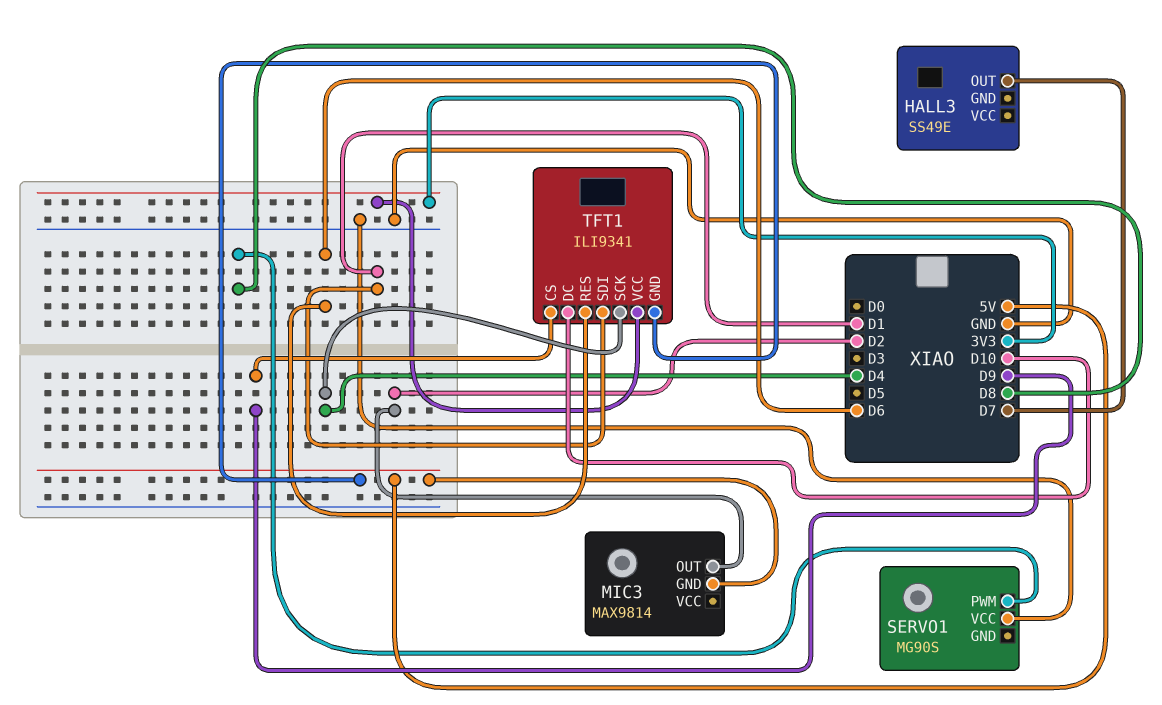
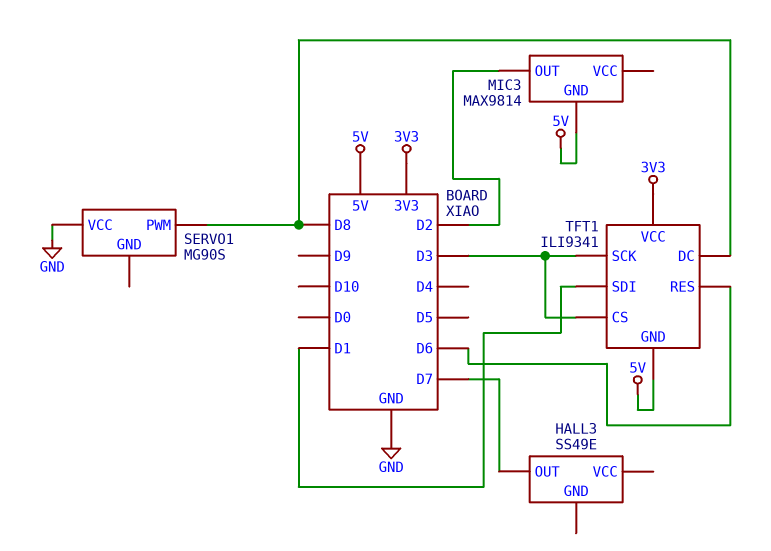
TFT1 pin CS: D9 -> D3
TFT1 pin DC: D10 -> D8
TFT1 pin SCK: D4 -> D3

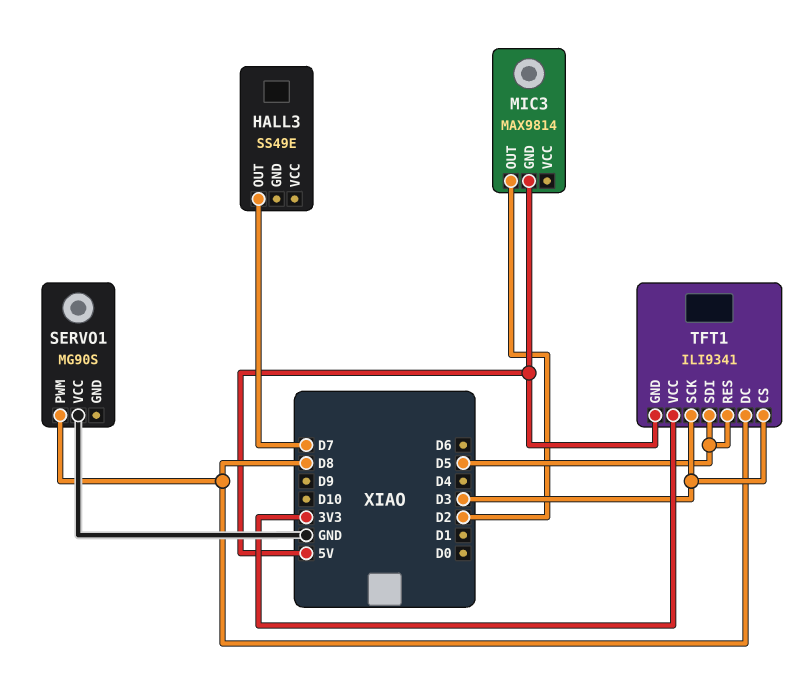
TFT1 pin RES: D6 -> D5
TFT1 pin SDI: D1 -> D5

